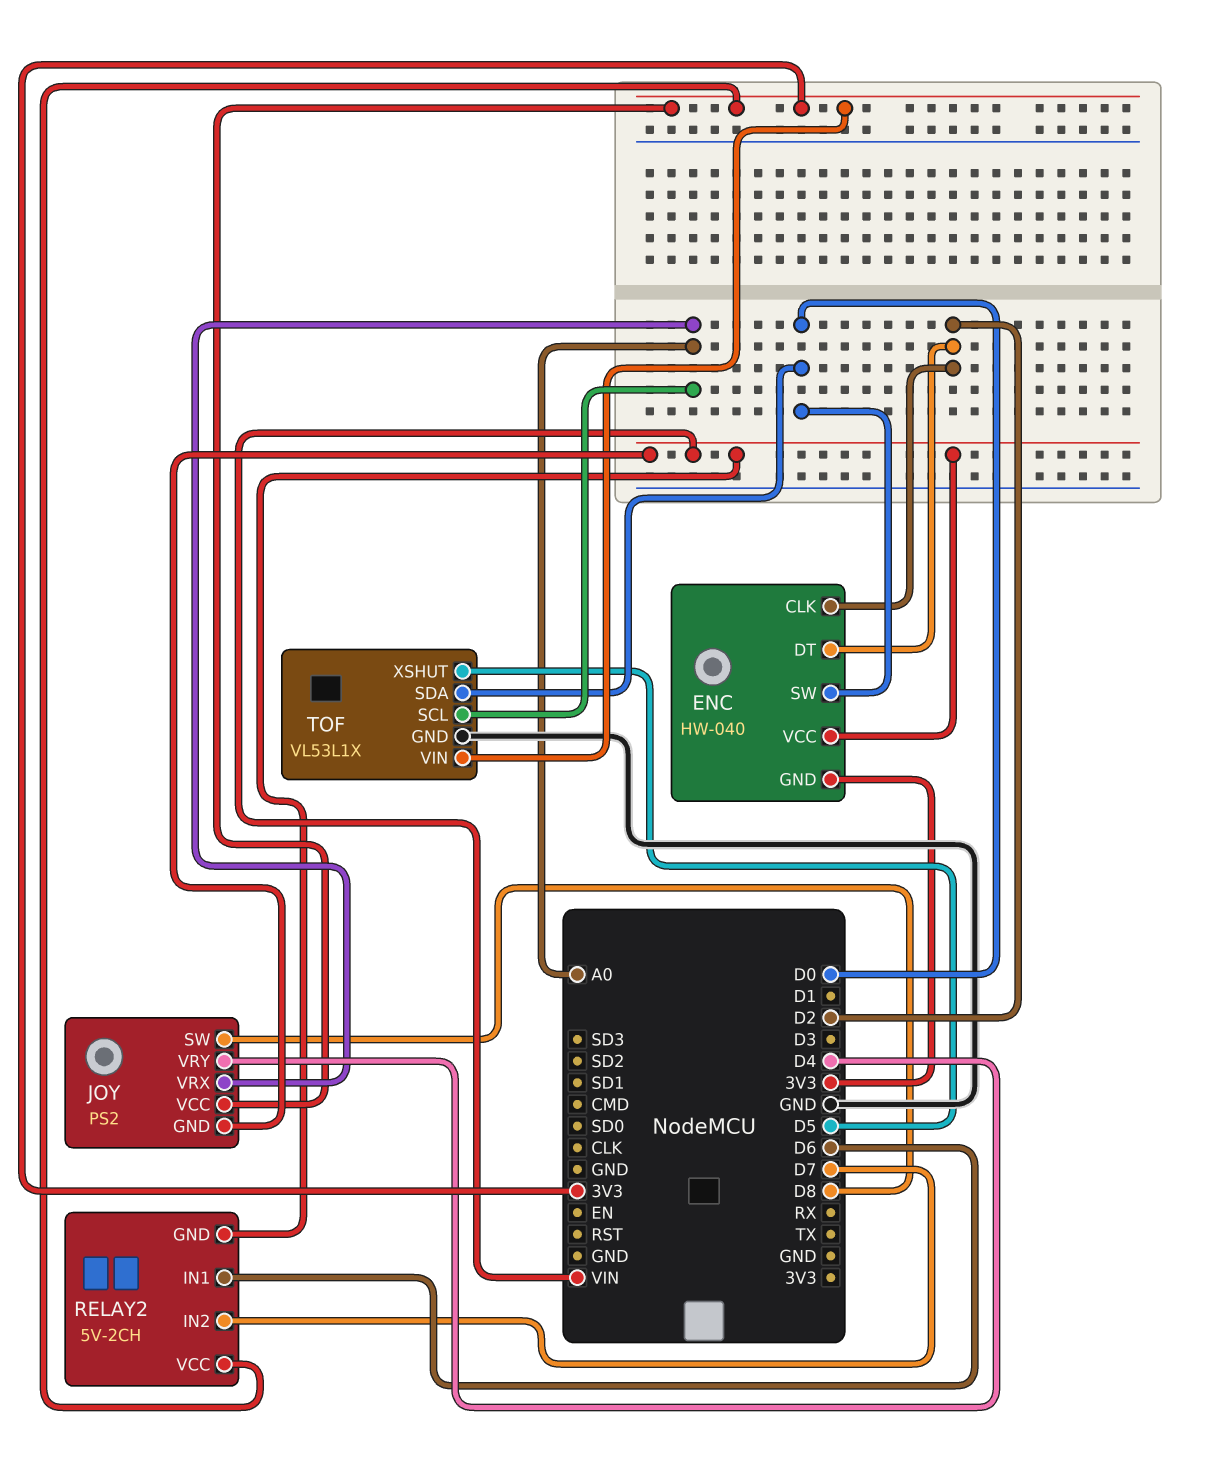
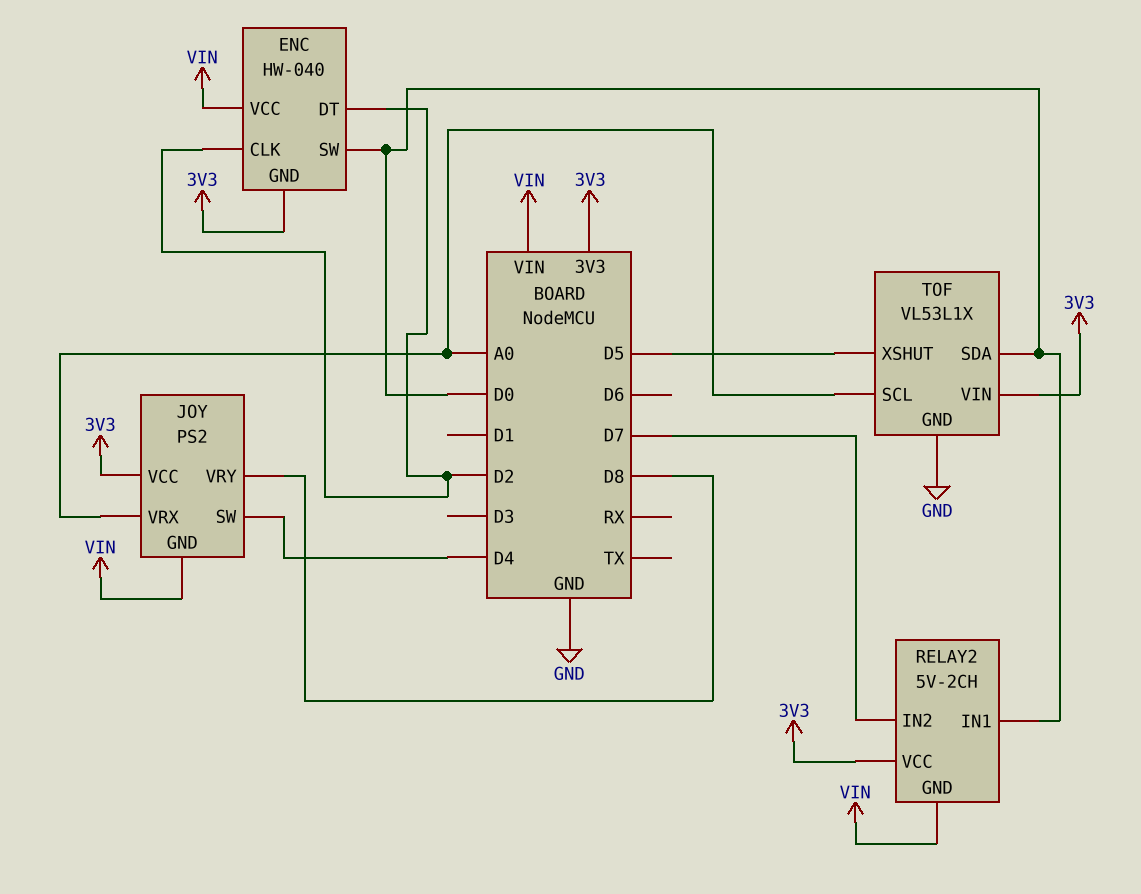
JOY pin SW: D8 -> D4
JOY pin VRY: D4 -> D8
RELAY2 pin IN1: D6 -> D0

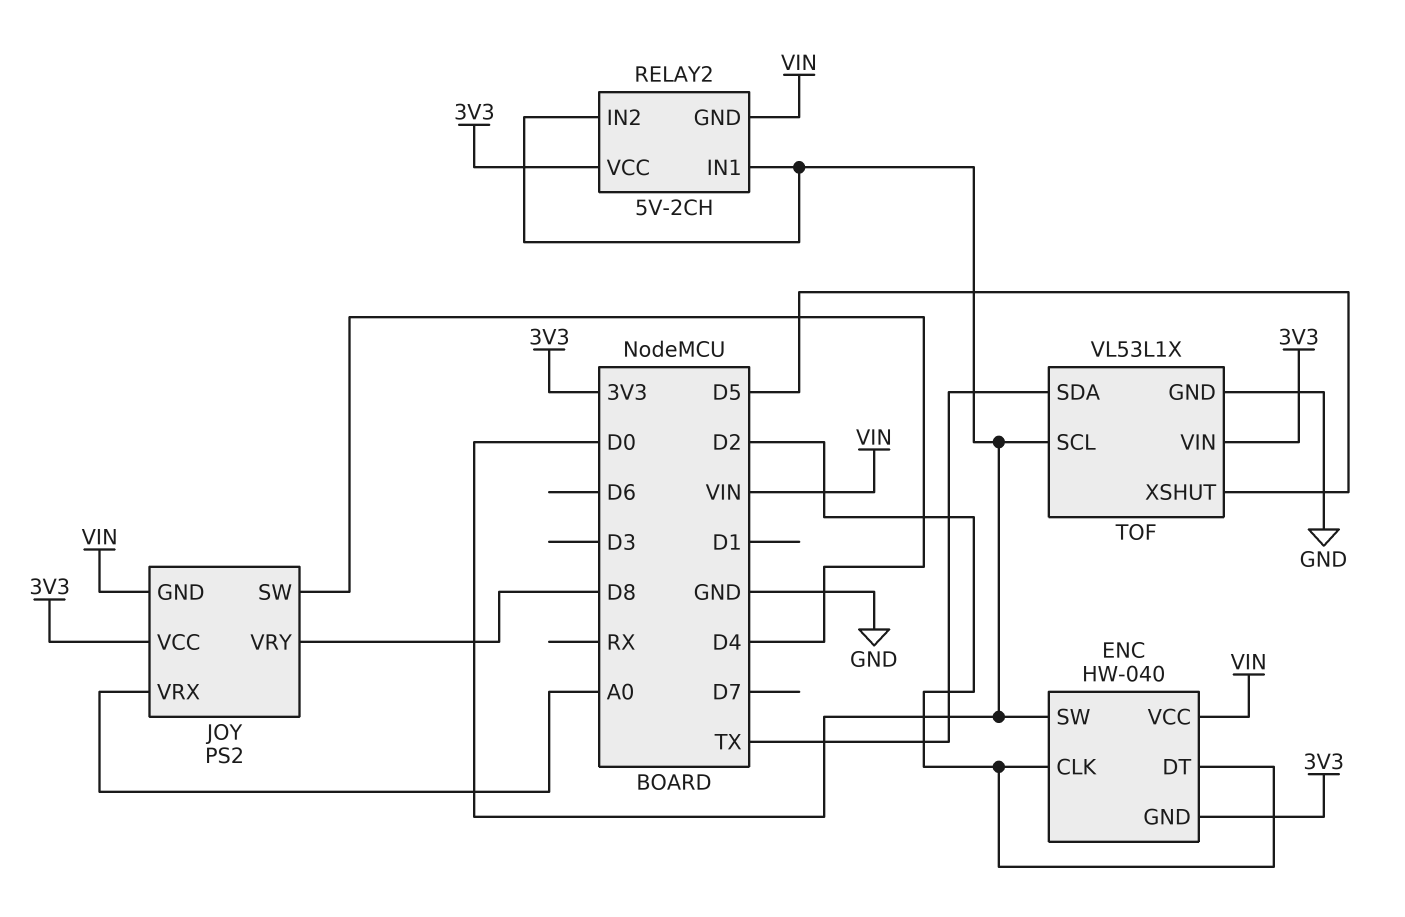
RELAY2 pin IN2: D7 -> D0
TOF pin SCL: A0 -> D0
TOF pin SDA: D0 -> TX

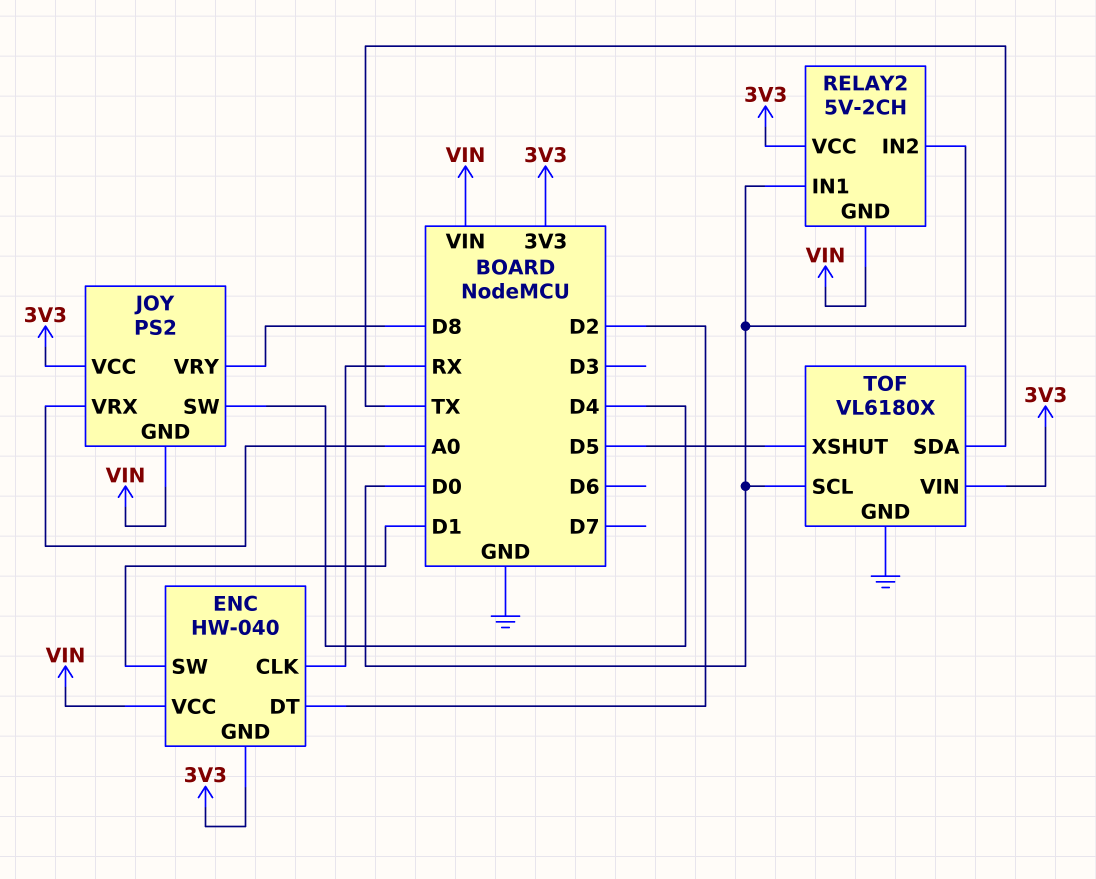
ENC pin CLK: D2 -> RX
ENC pin SW: D0 -> D1
TOF: VL53L1X -> VL6180X

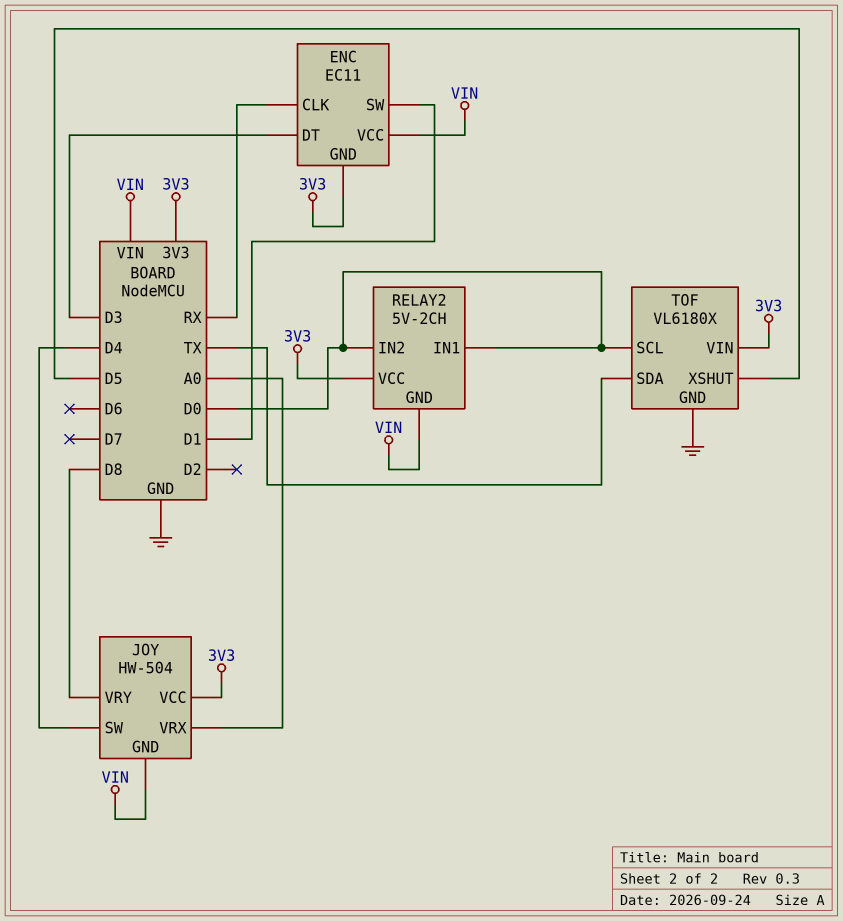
ENC: HW-040 -> EC11
ENC pin DT: D2 -> D3
JOY: PS2 -> HW-504

